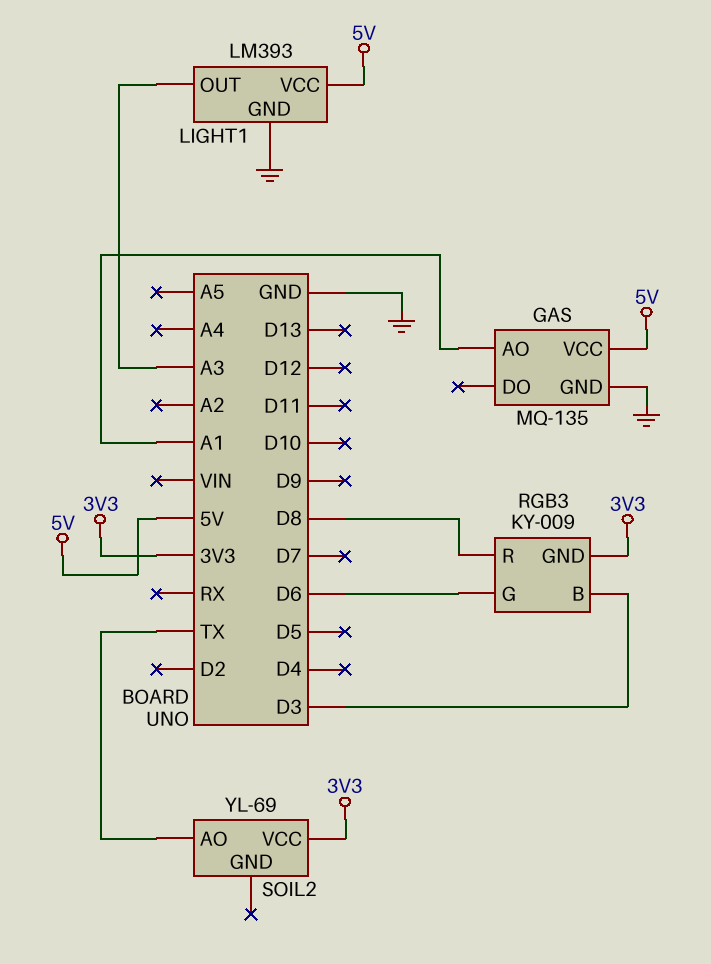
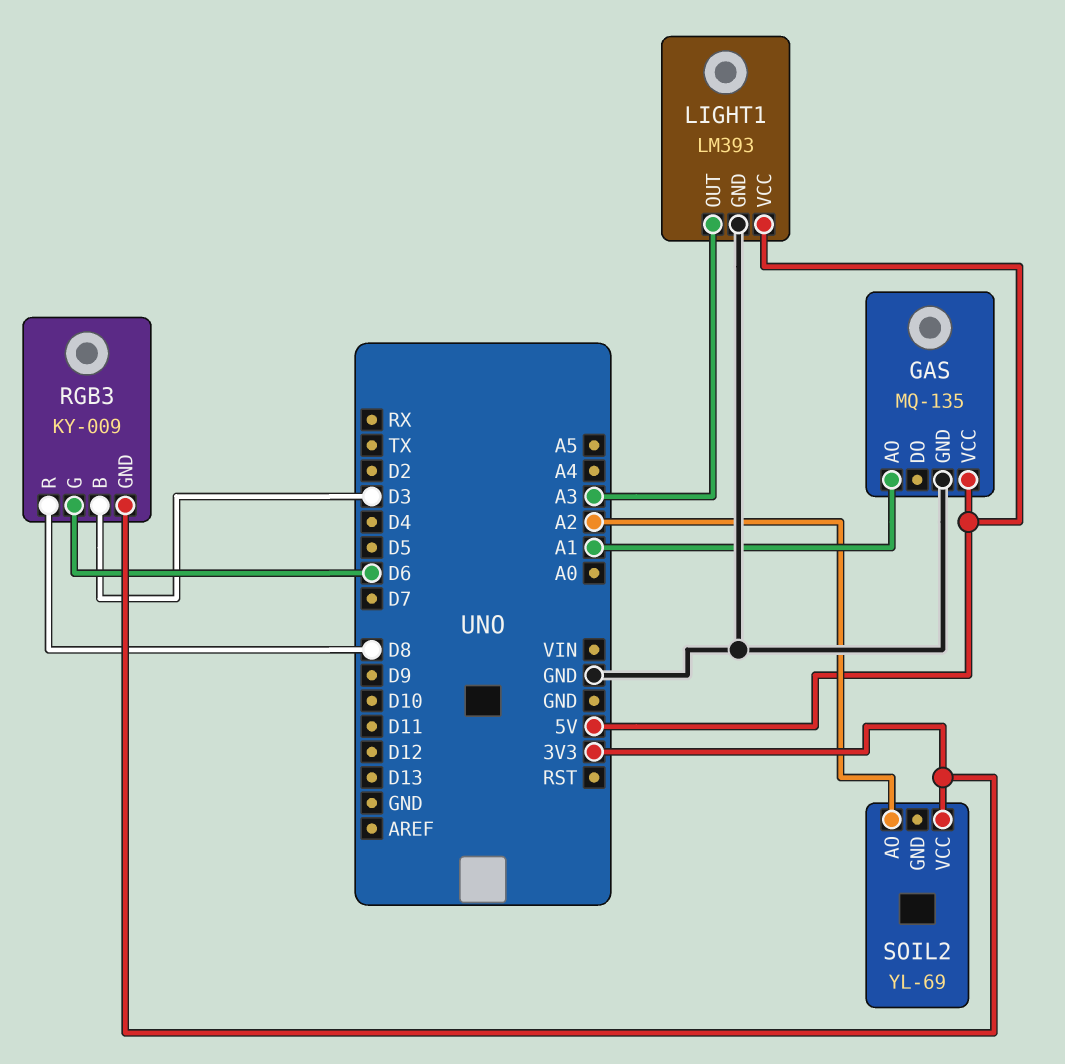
SOIL2 pin AO: TX -> A2

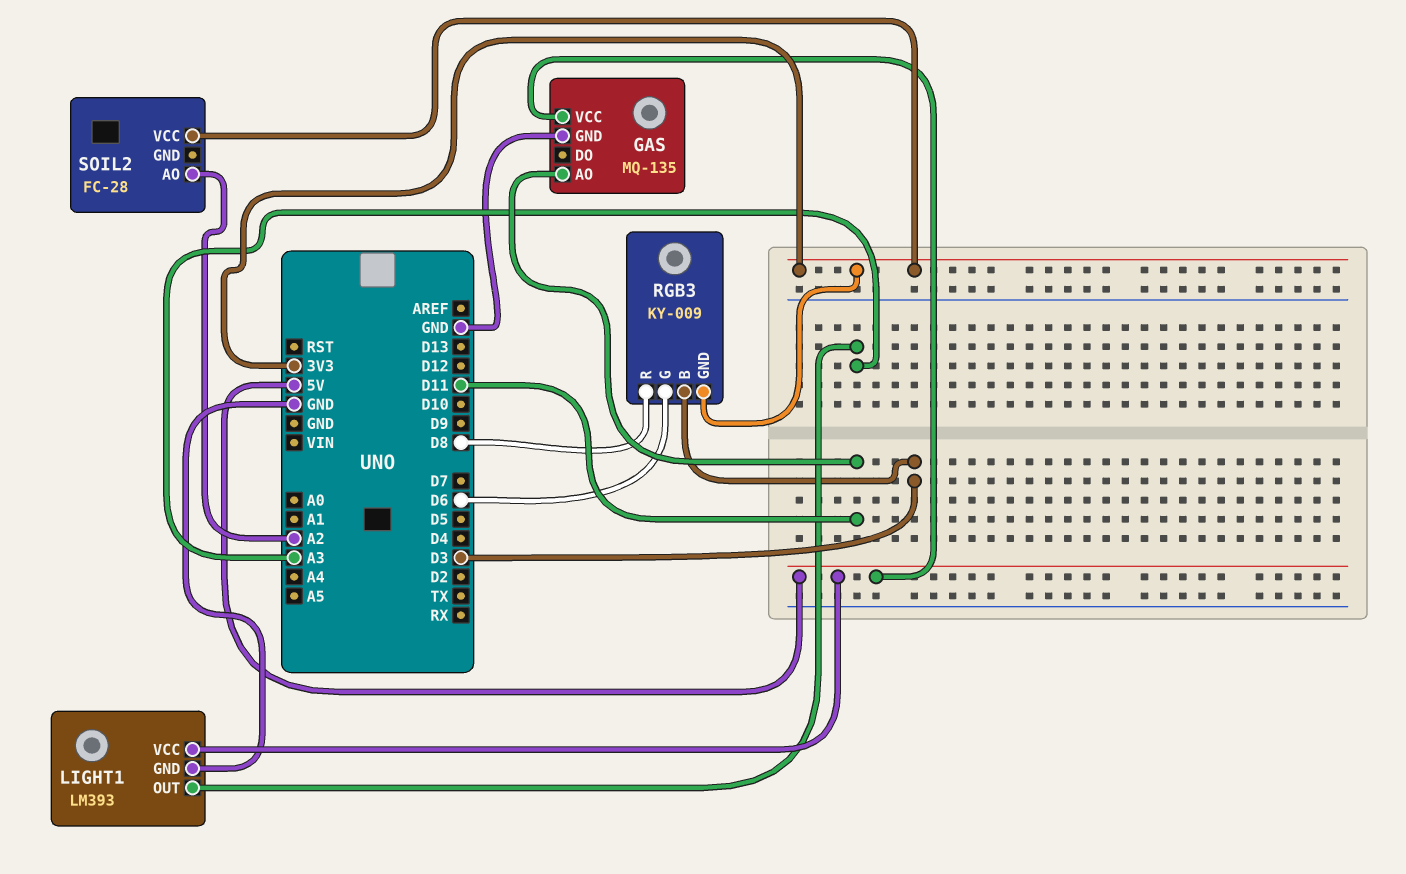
GAS pin AO: A1 -> D11
SOIL2: YL-69 -> FC-28

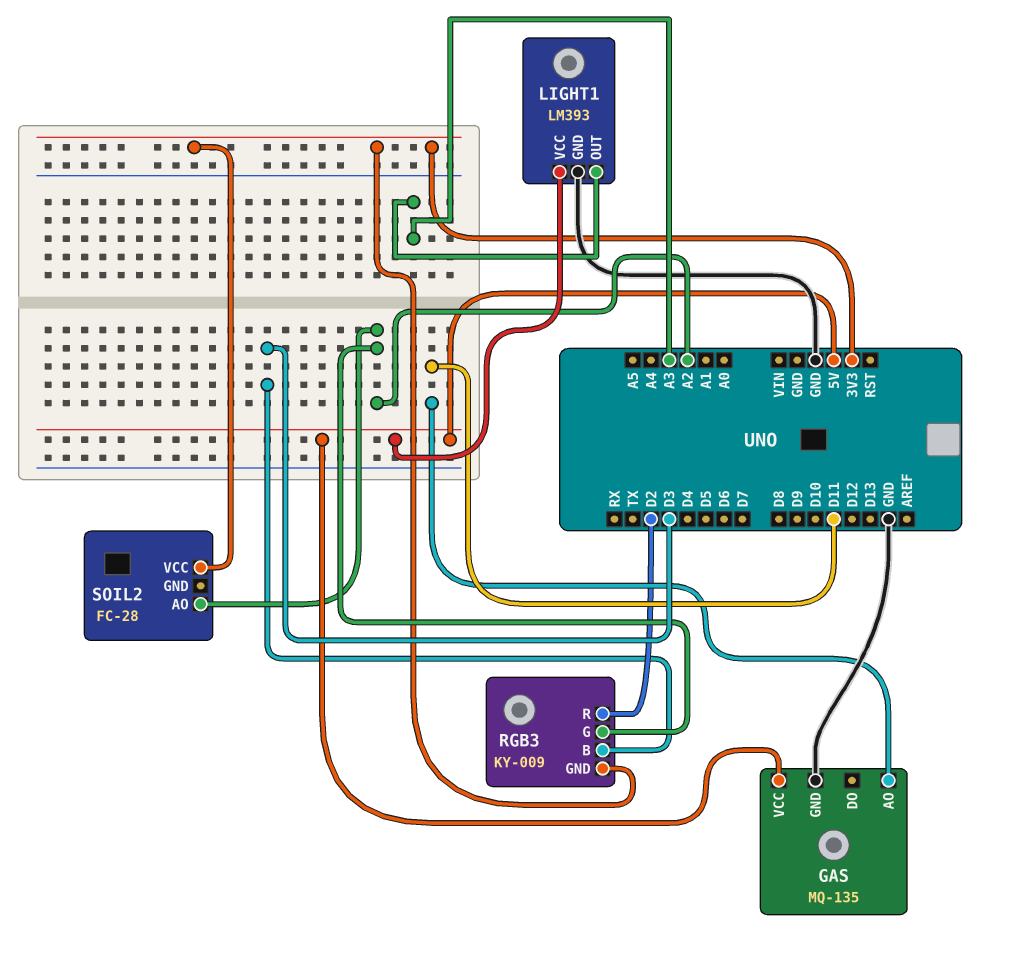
RGB3 pin G: D6 -> A2
RGB3 pin R: D8 -> D2

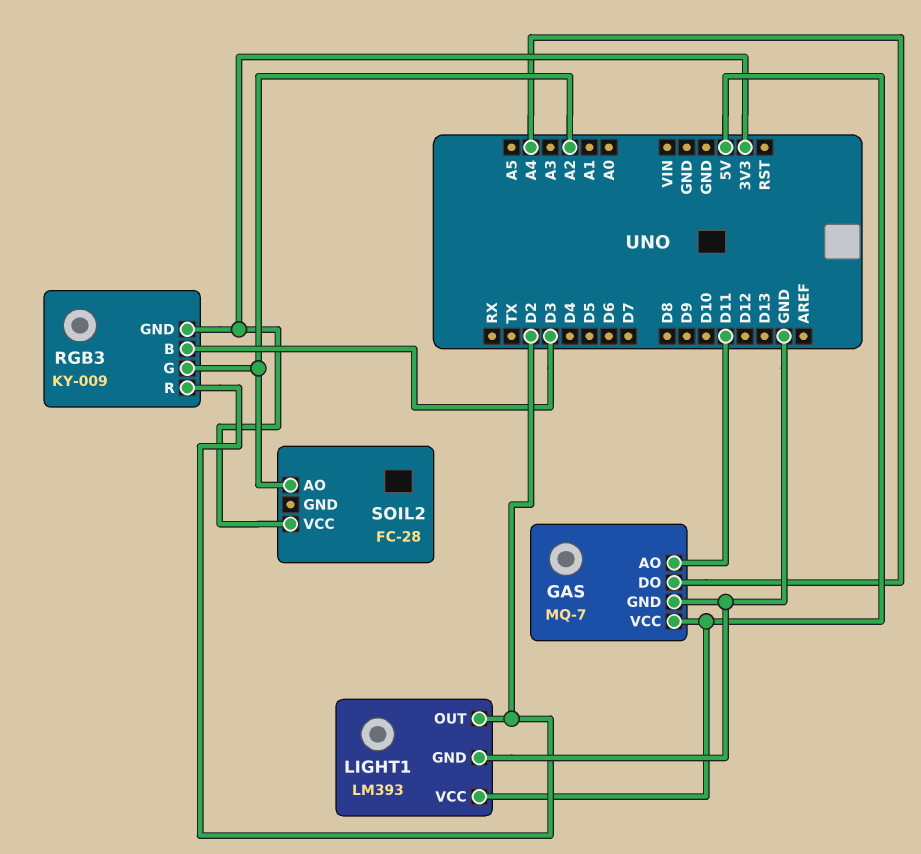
GAS: MQ-135 -> MQ-7
GAS pin DO: none -> A4
LIGHT1 pin OUT: A3 -> D2

